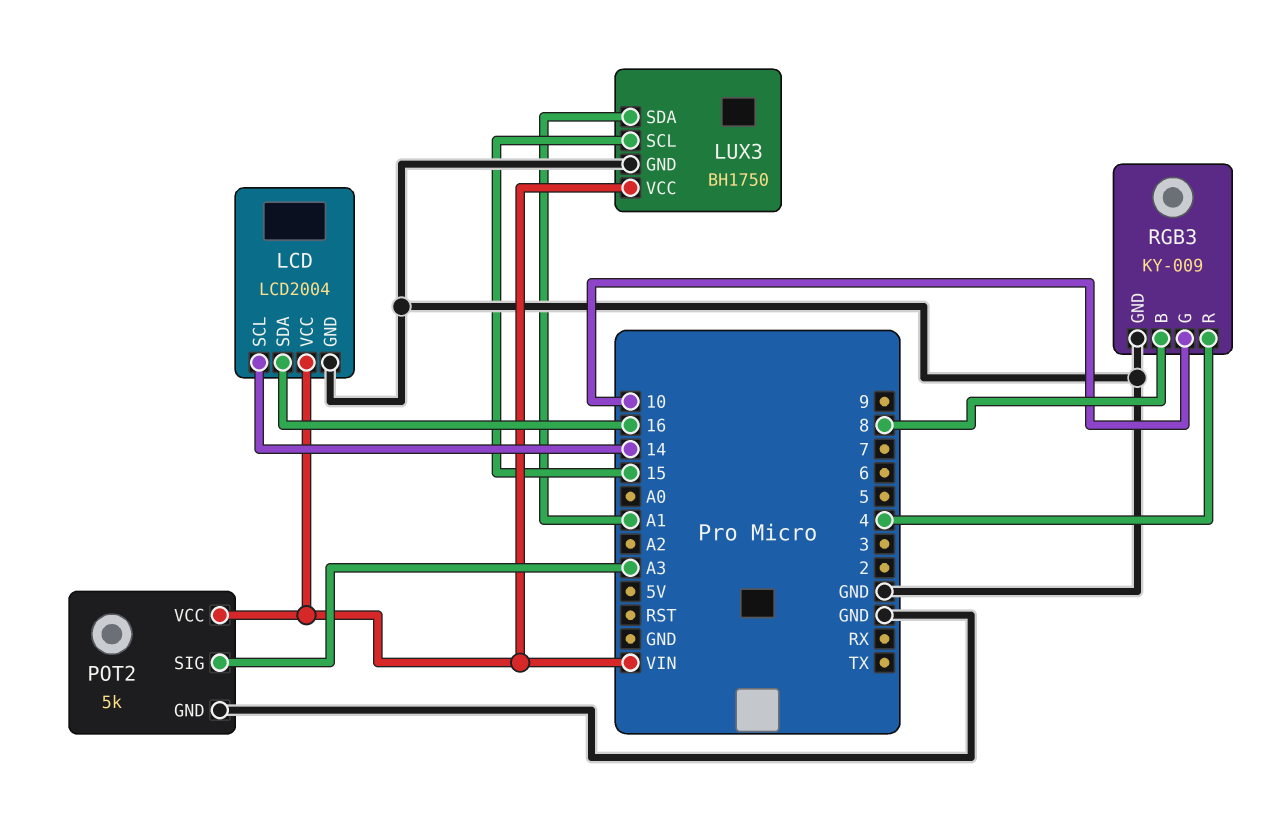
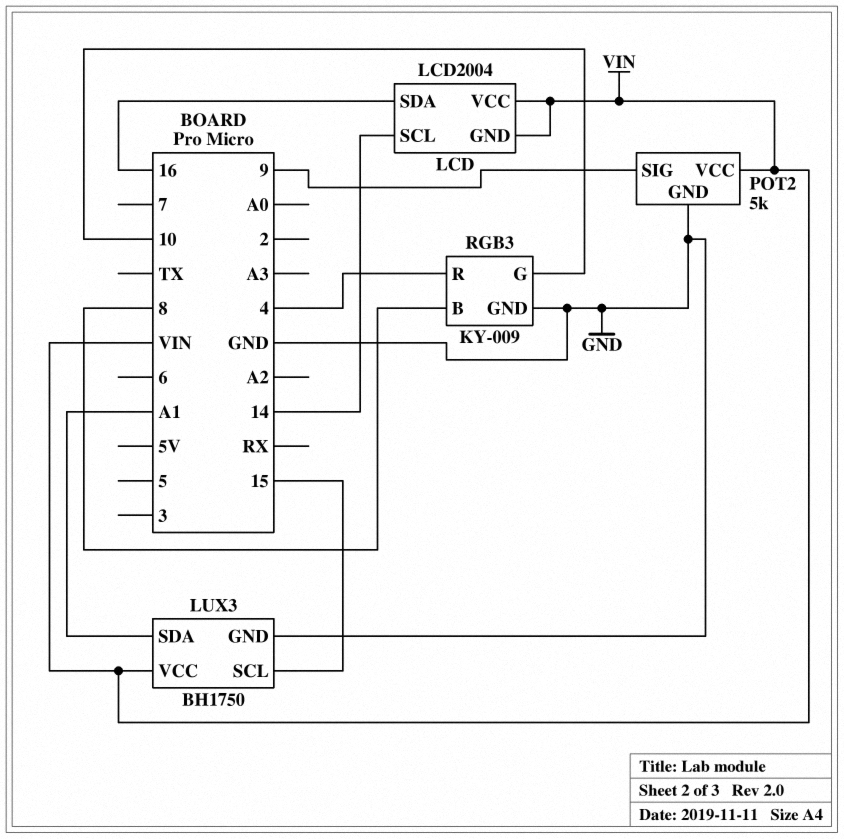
LCD pin GND: GND -> VIN
POT2 pin SIG: A3 -> 9

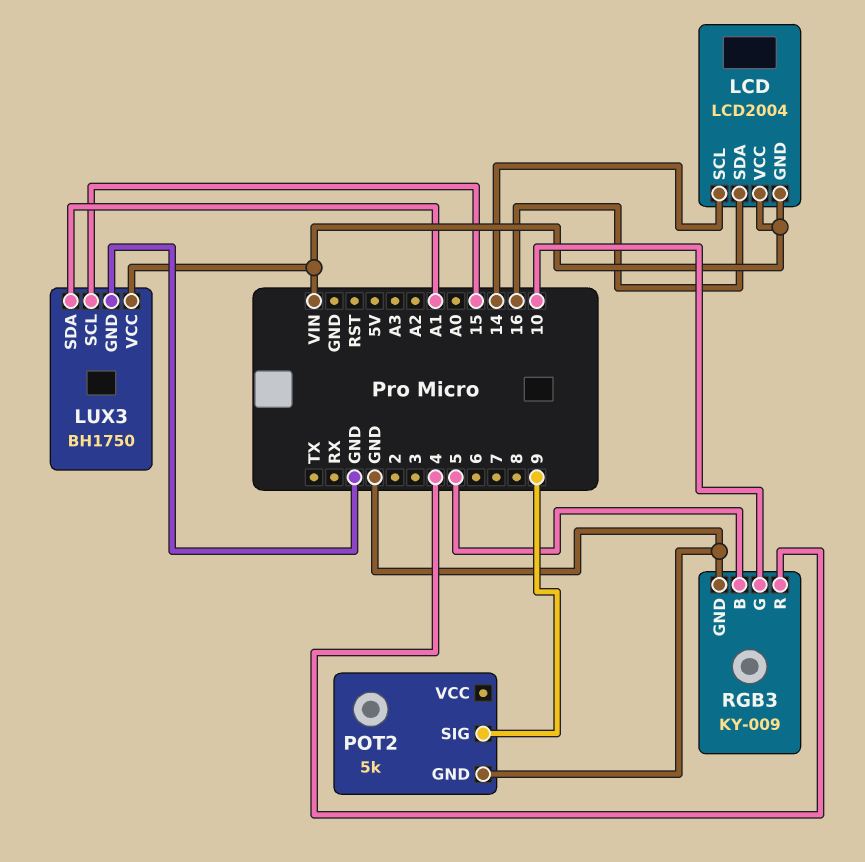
POT2 pin VCC: VIN -> none
RGB3 pin B: 8 -> 5

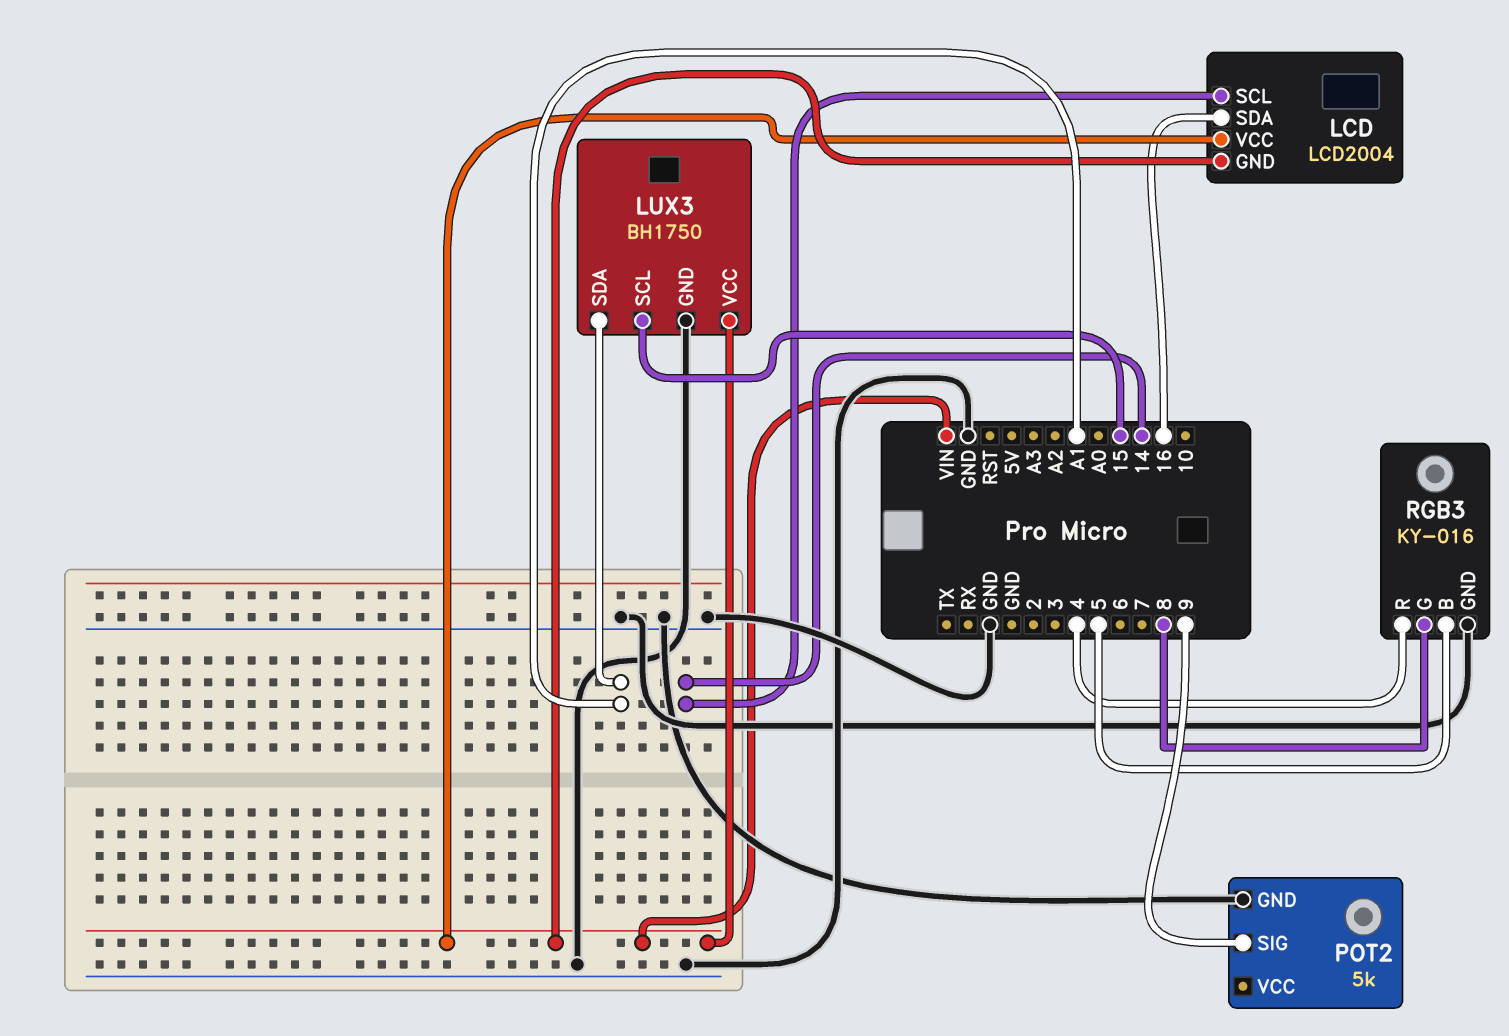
RGB3: KY-009 -> KY-016
RGB3 pin G: 10 -> 8

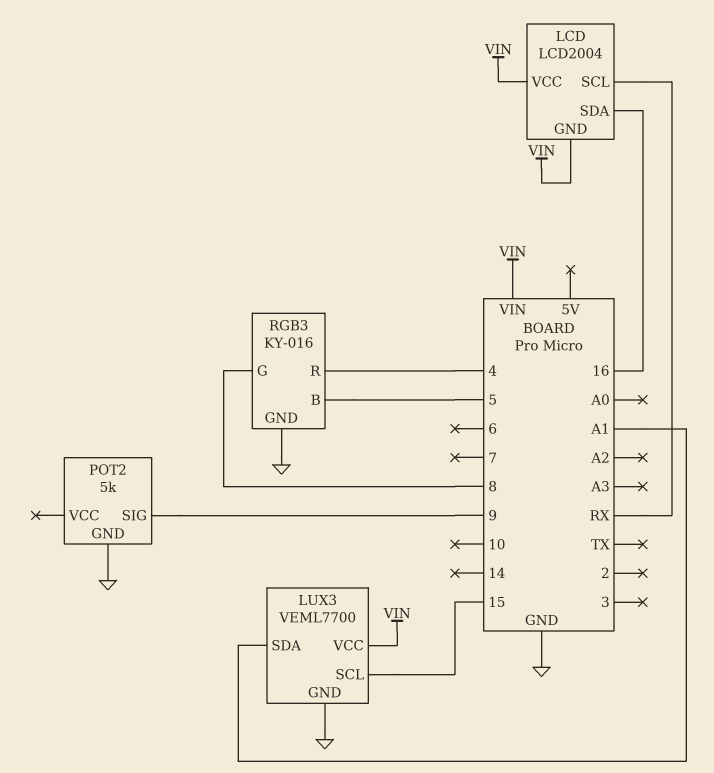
LCD pin SCL: 14 -> RX
LUX3: BH1750 -> VEML7700

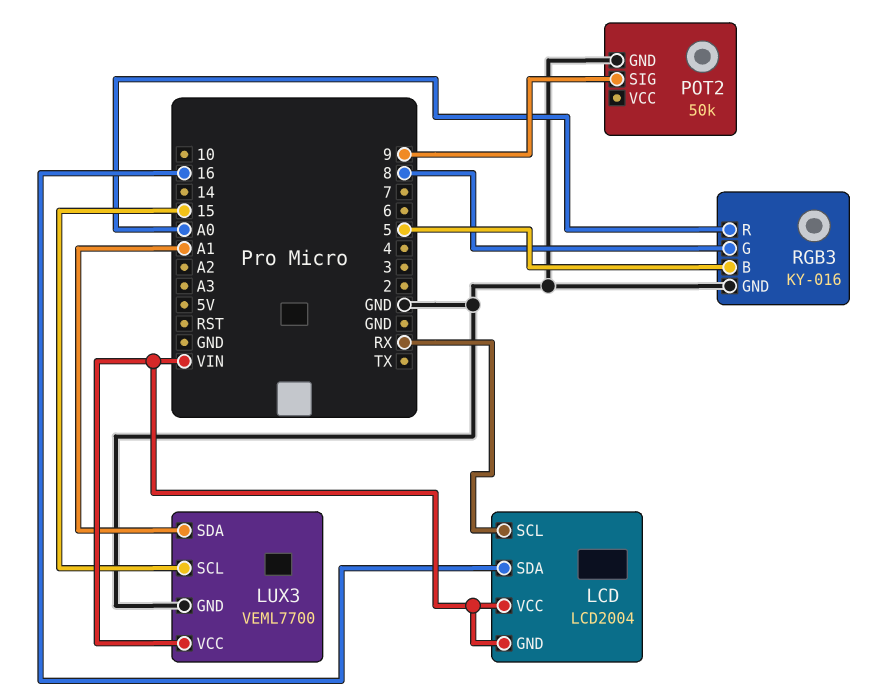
POT2: 5k -> 50k
RGB3 pin R: 4 -> A0

